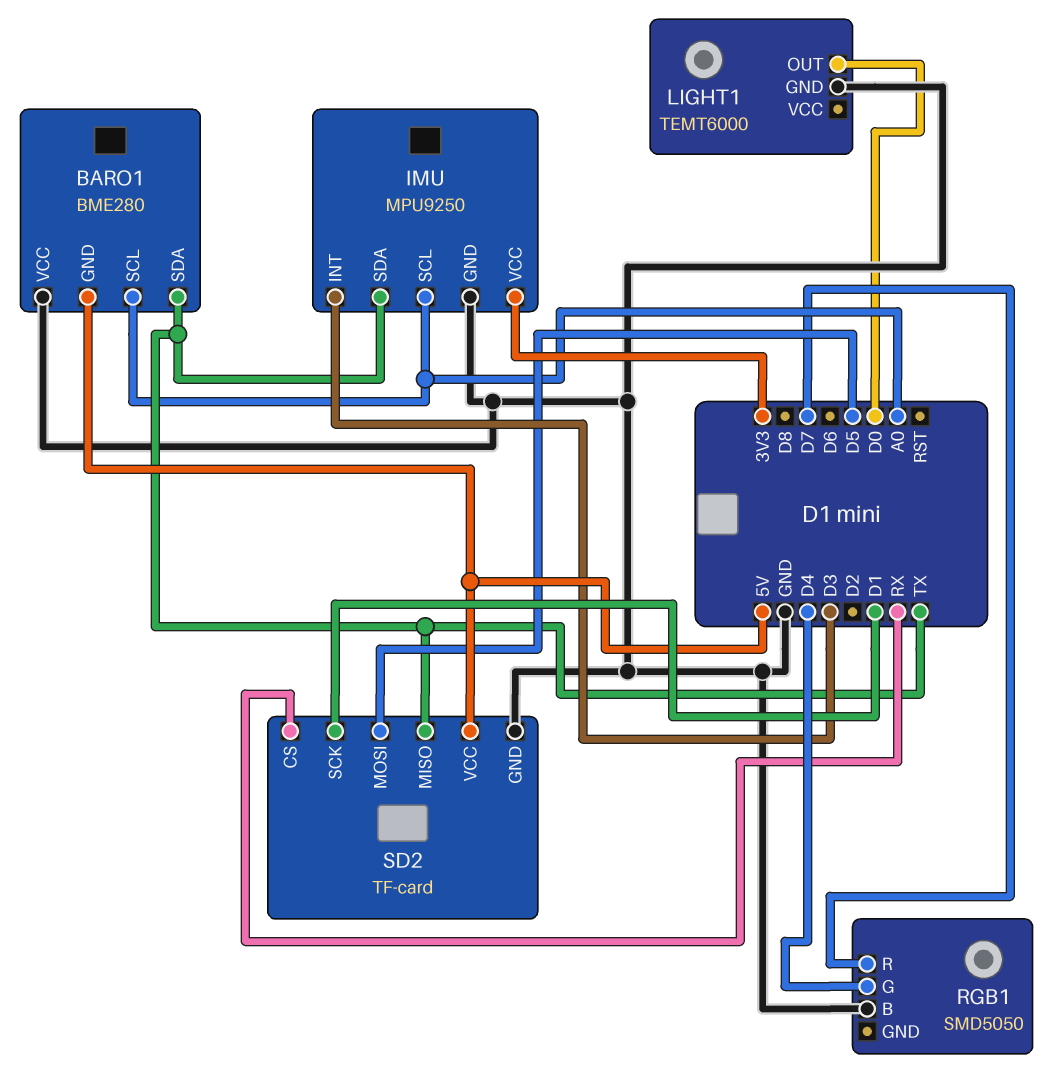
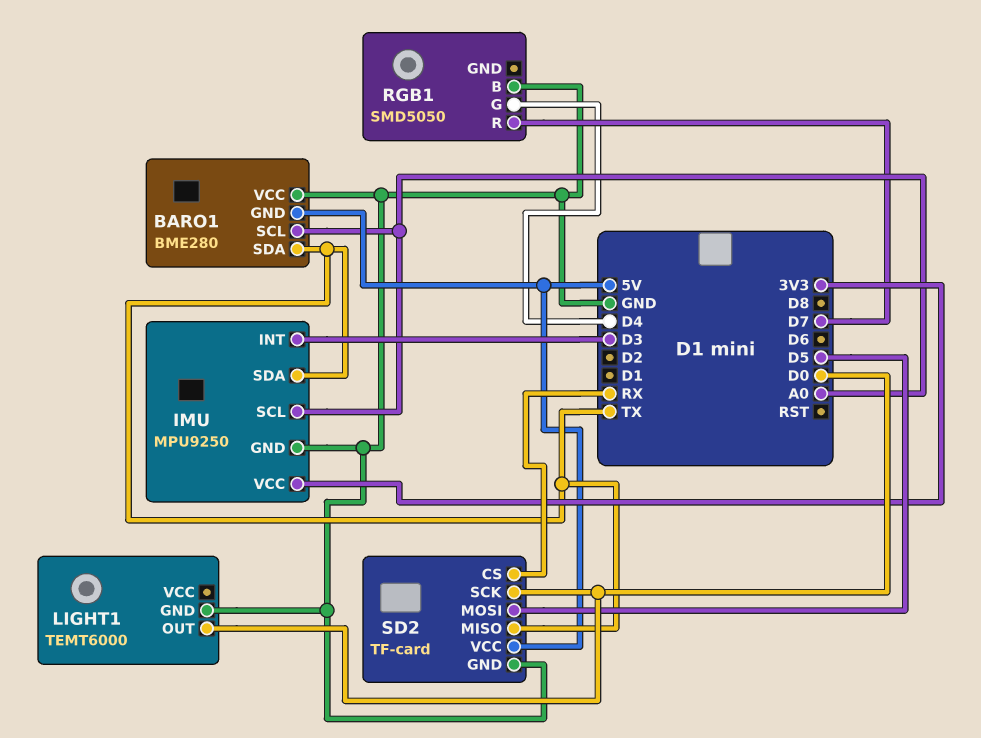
SD2 pin SCK: D1 -> D0

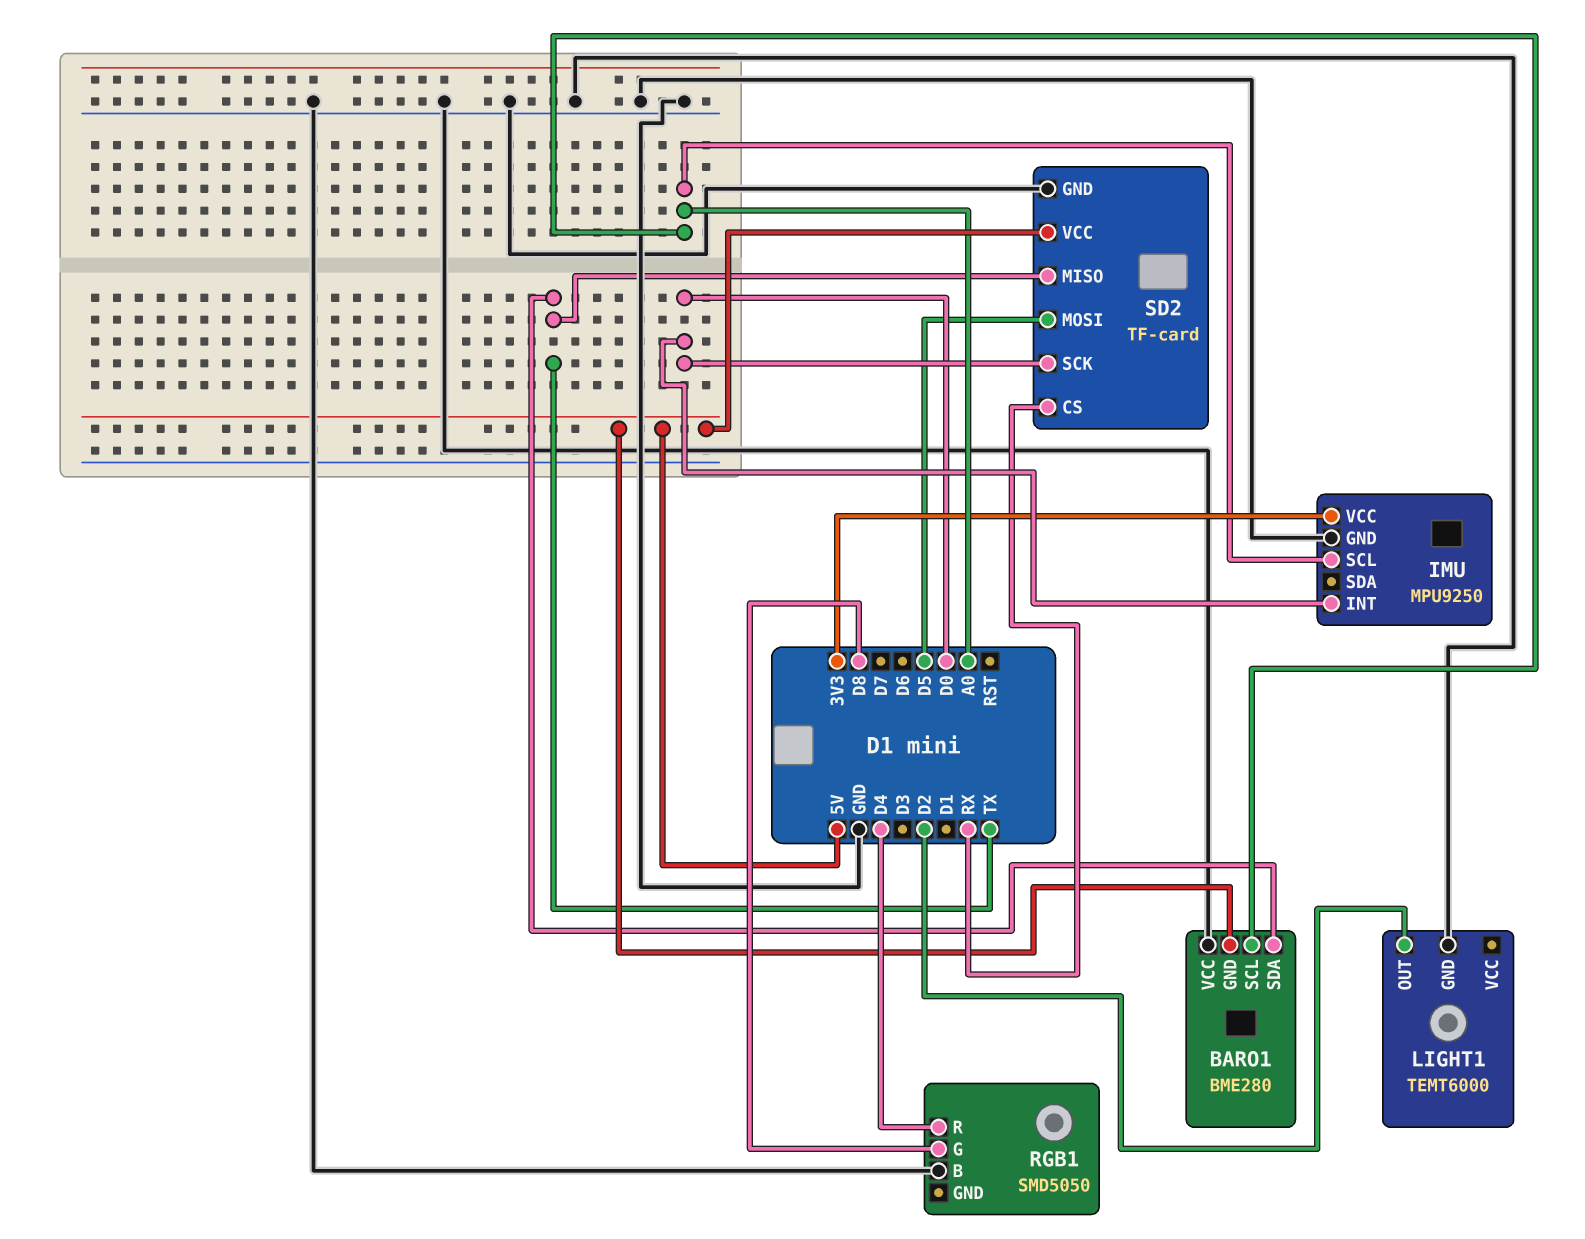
IMU pin INT: D3 -> D0
IMU pin SDA: TX -> none
LIGHT1 pin OUT: D0 -> D2
RGB1 pin G: D4 -> D8
RGB1 pin R: D7 -> D4

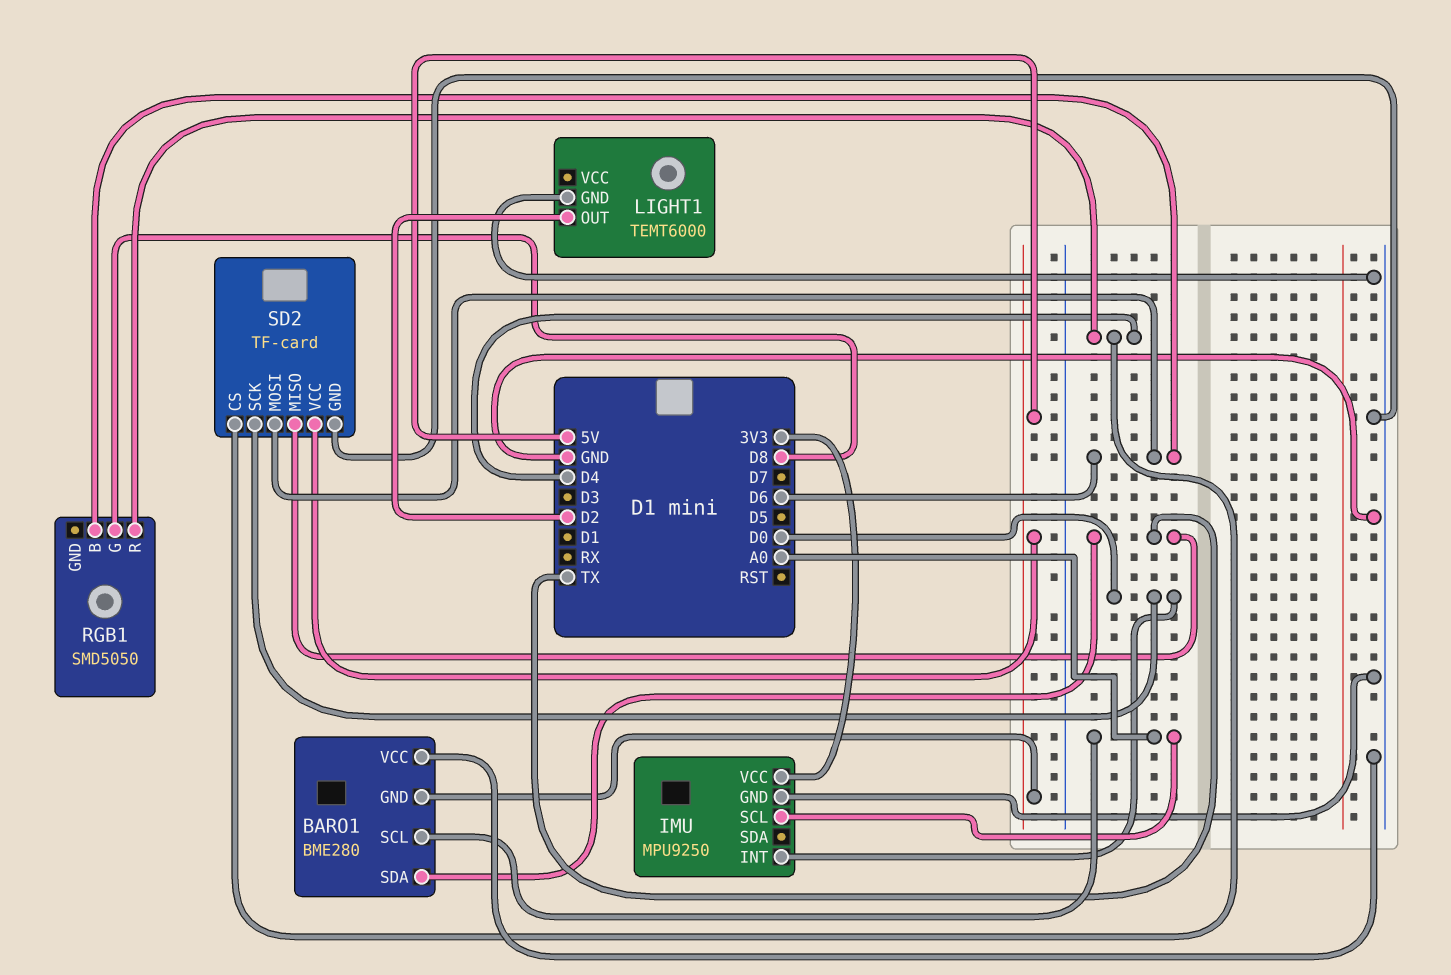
RGB1 pin B: GND -> D6
SD2 pin CS: RX -> D4
SD2 pin MOSI: D5 -> D6

